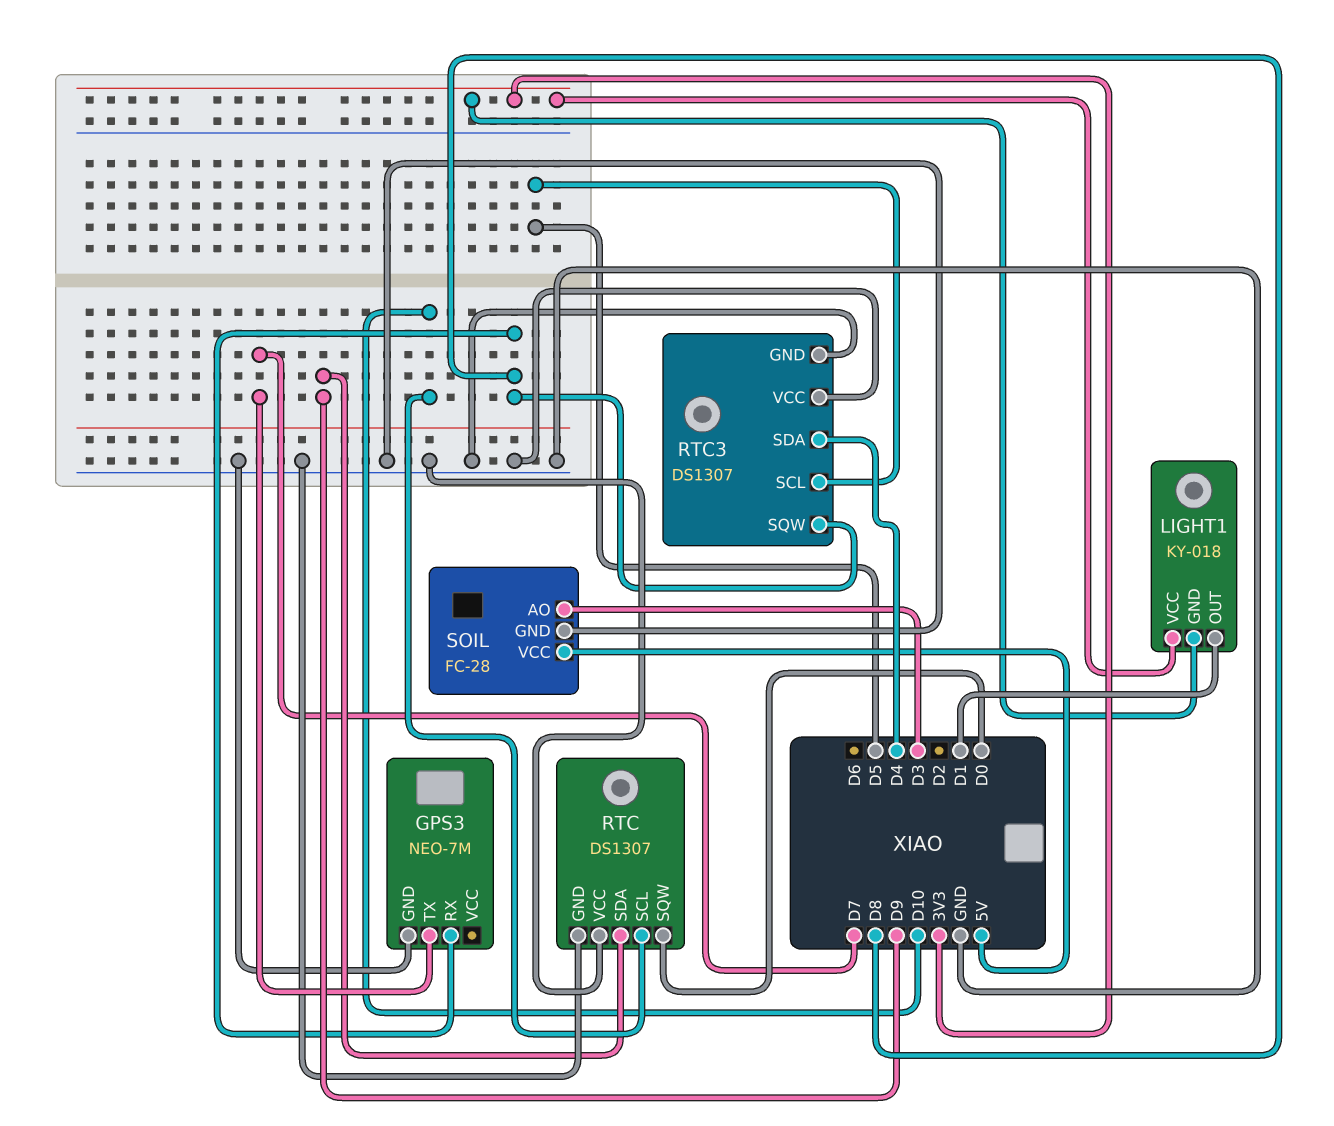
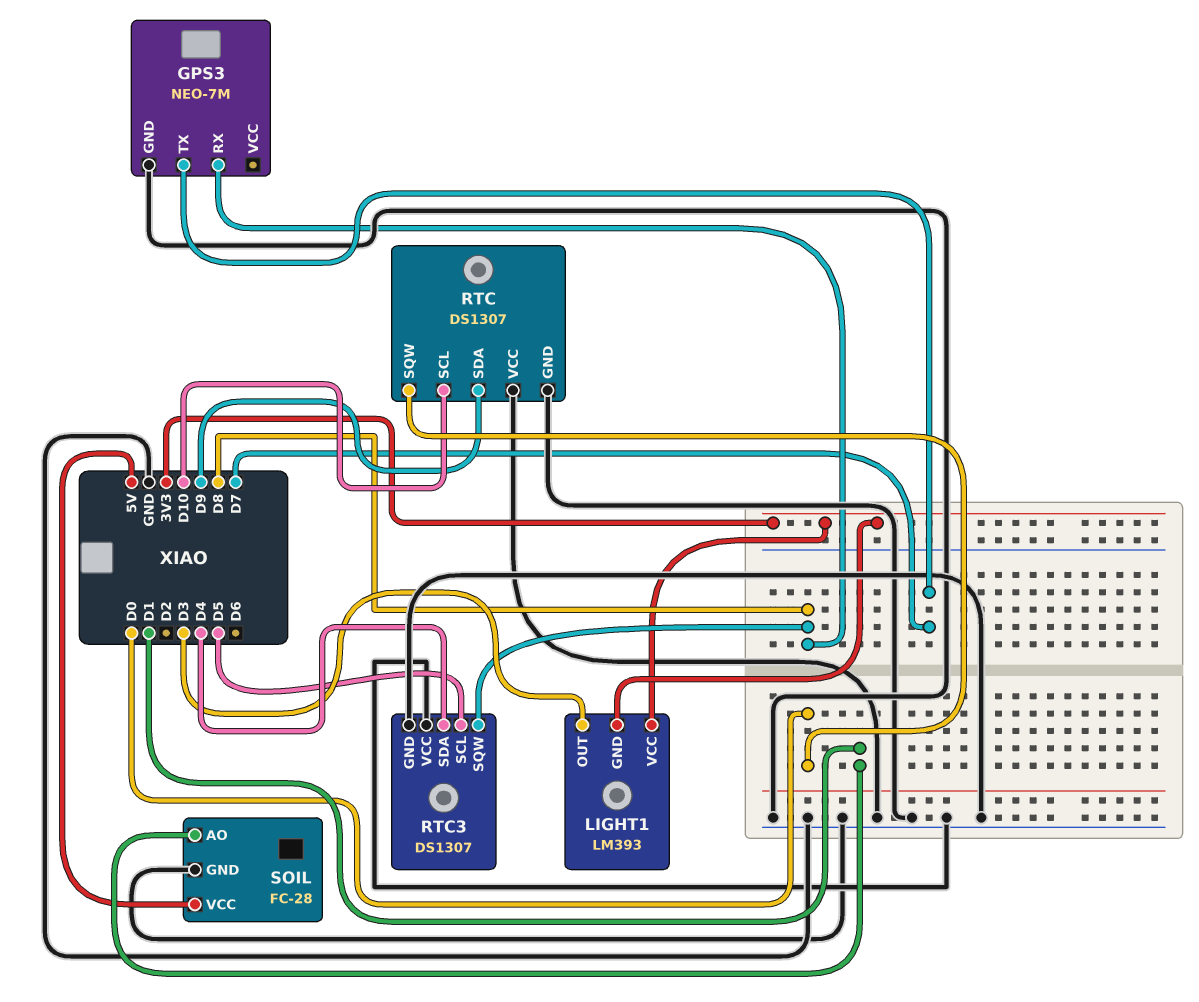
LIGHT1: KY-018 -> LM393
LIGHT1 pin OUT: D1 -> D3
SOIL pin AO: D3 -> D1

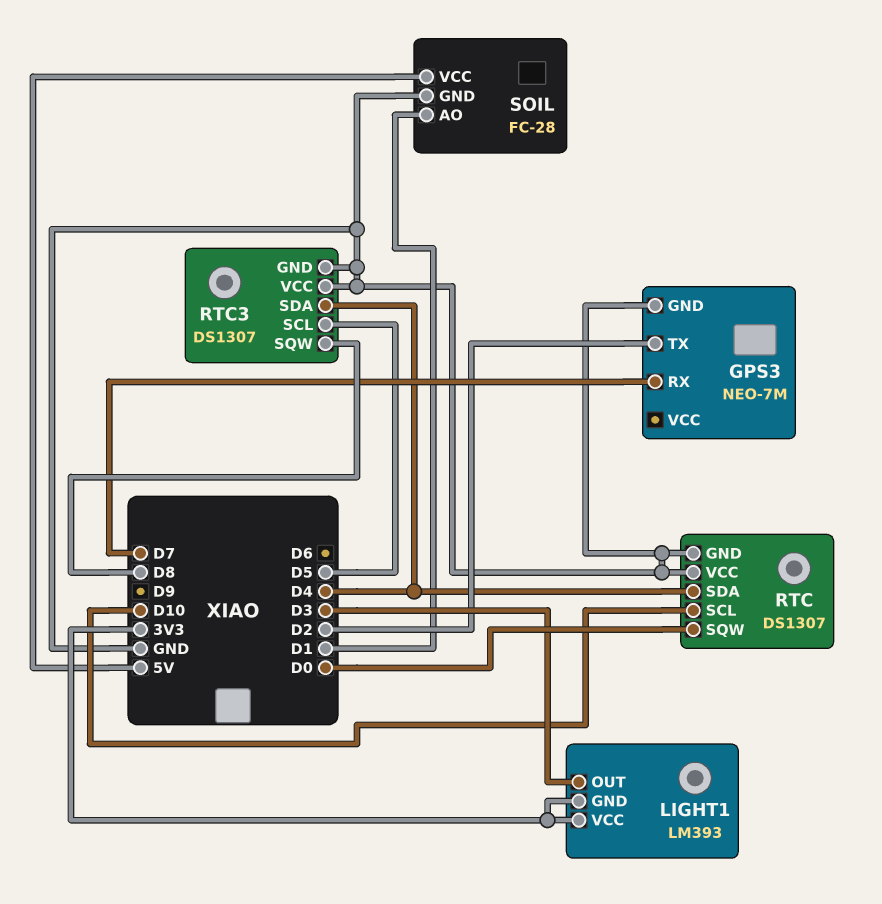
GPS3 pin RX: D8 -> D7
GPS3 pin TX: D7 -> D2
RTC pin SDA: D9 -> D4

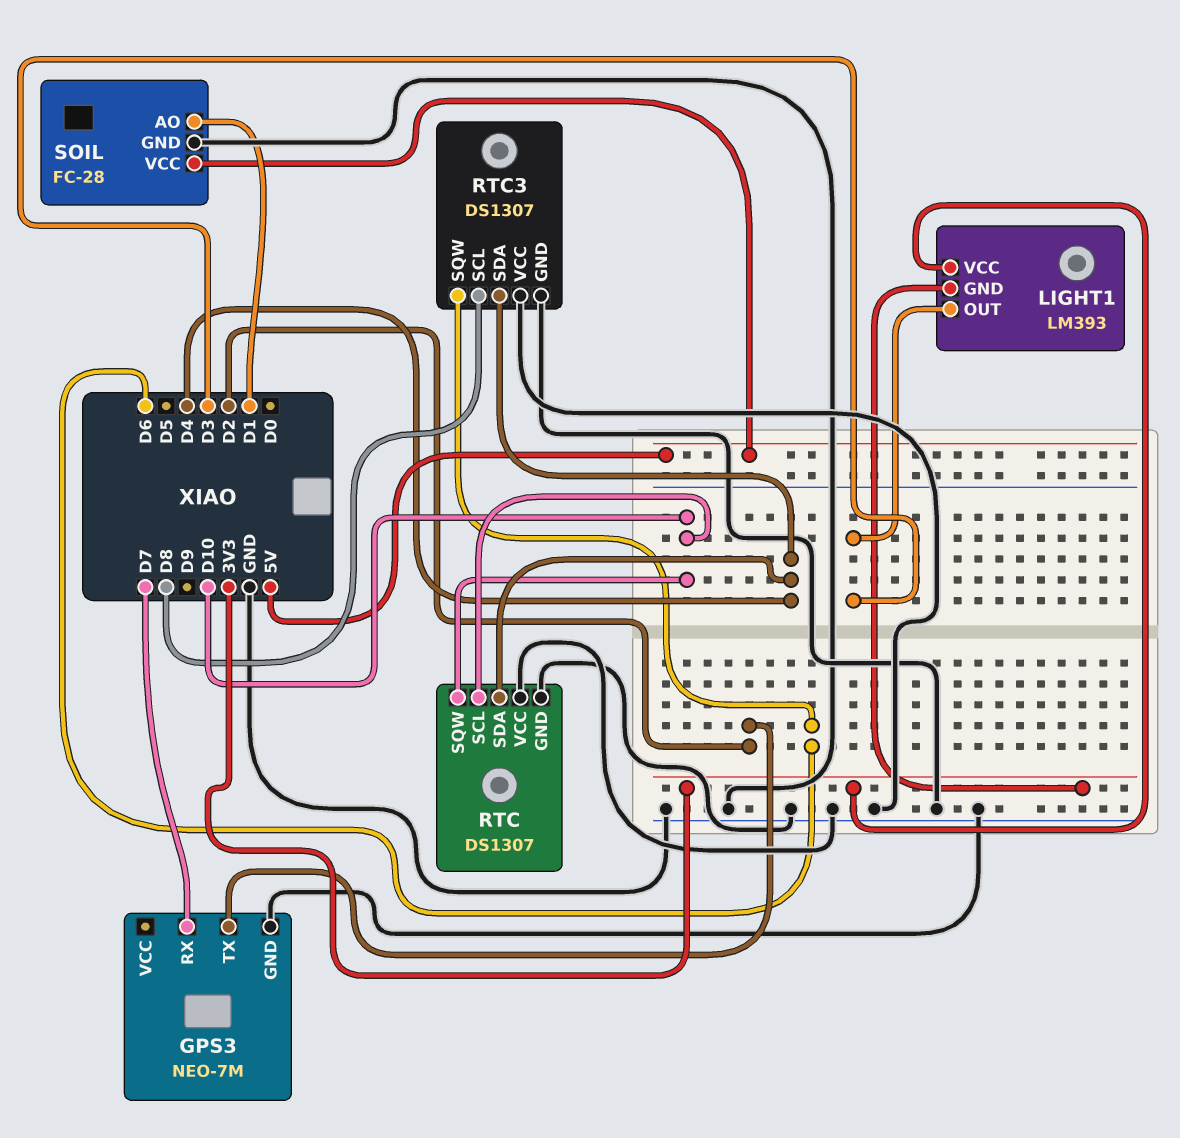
RTC pin SQW: D0 -> D10
RTC3 pin SCL: D5 -> D8
RTC3 pin SQW: D8 -> D6

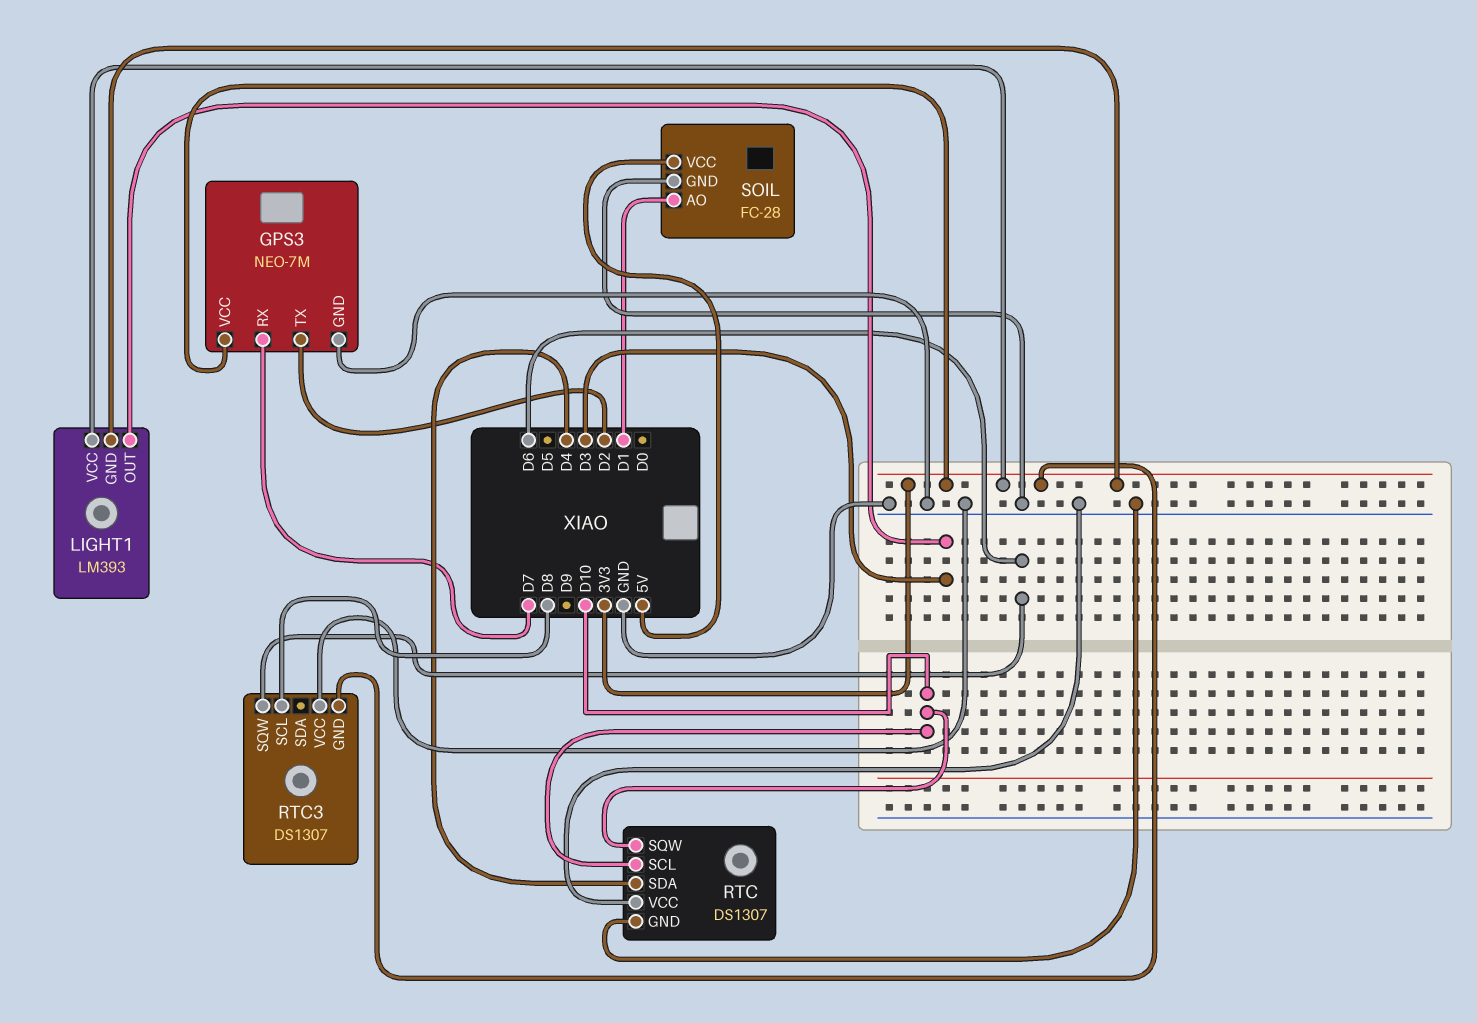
GPS3 pin VCC: none -> 3V3
RTC3 pin GND: GND -> 3V3
RTC3 pin SDA: D4 -> none

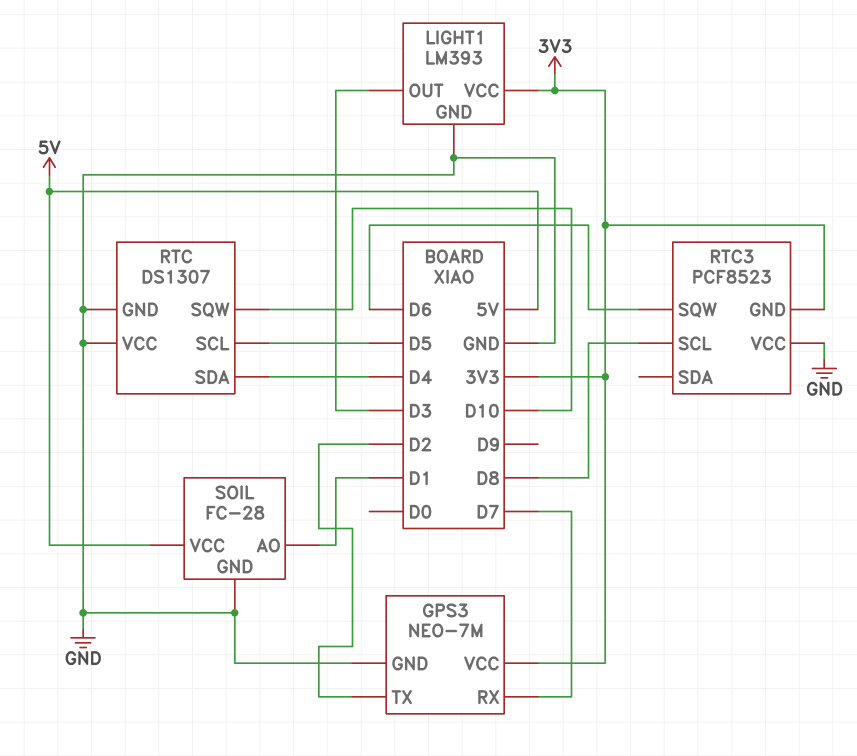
LIGHT1 pin GND: 3V3 -> GND
RTC pin SCL: D10 -> D5
RTC3: DS1307 -> PCF8523

